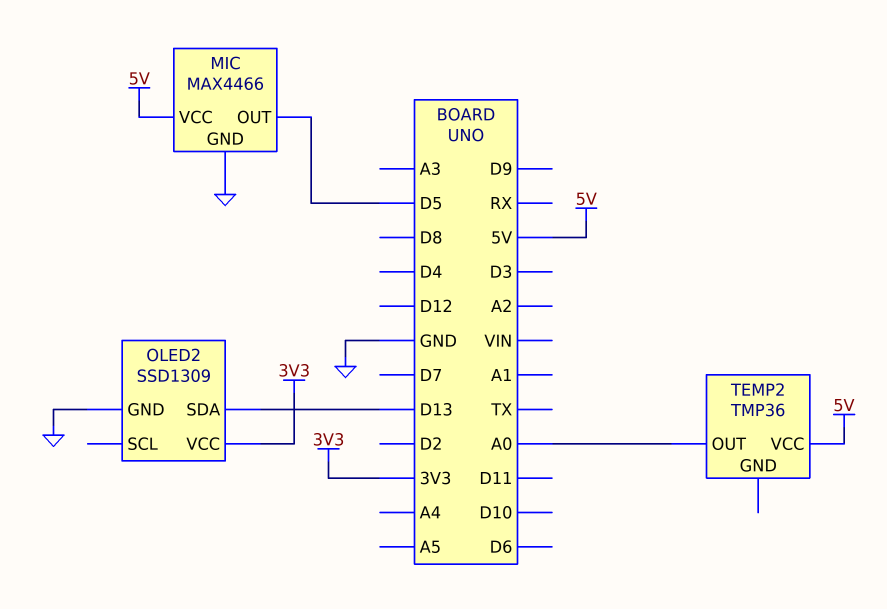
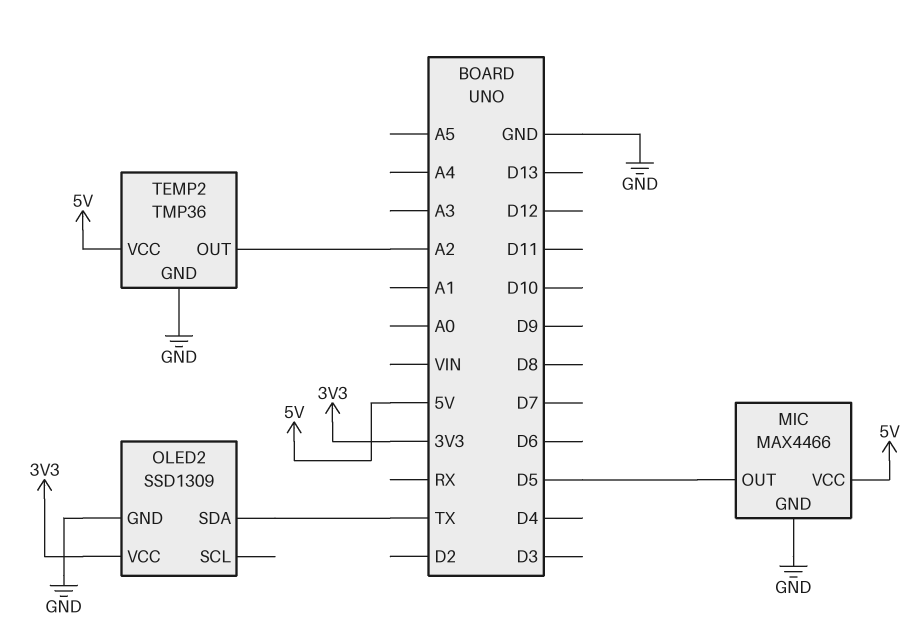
OLED2 pin SDA: D13 -> TX
TEMP2 pin GND: none -> GND
TEMP2 pin OUT: A0 -> A2

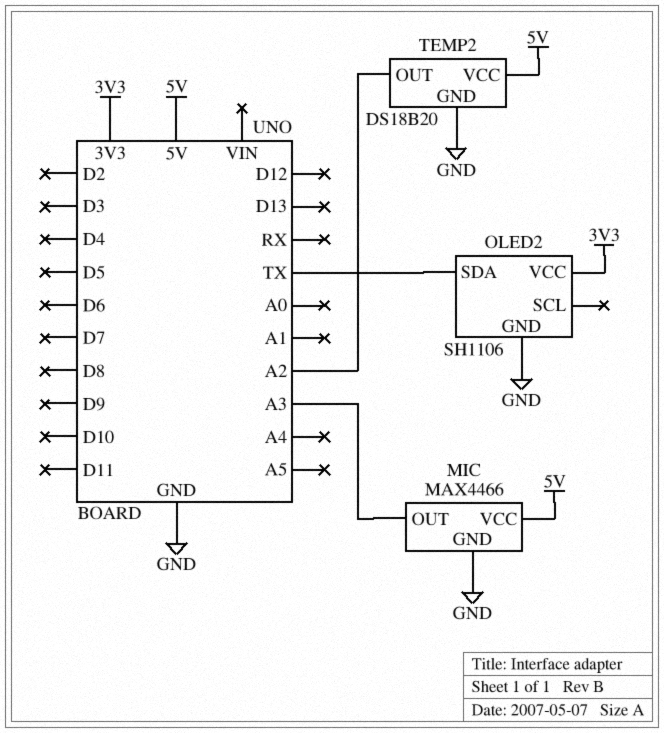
MIC pin OUT: D5 -> A3
OLED2: SSD1309 -> SH1106
TEMP2: TMP36 -> DS18B20

